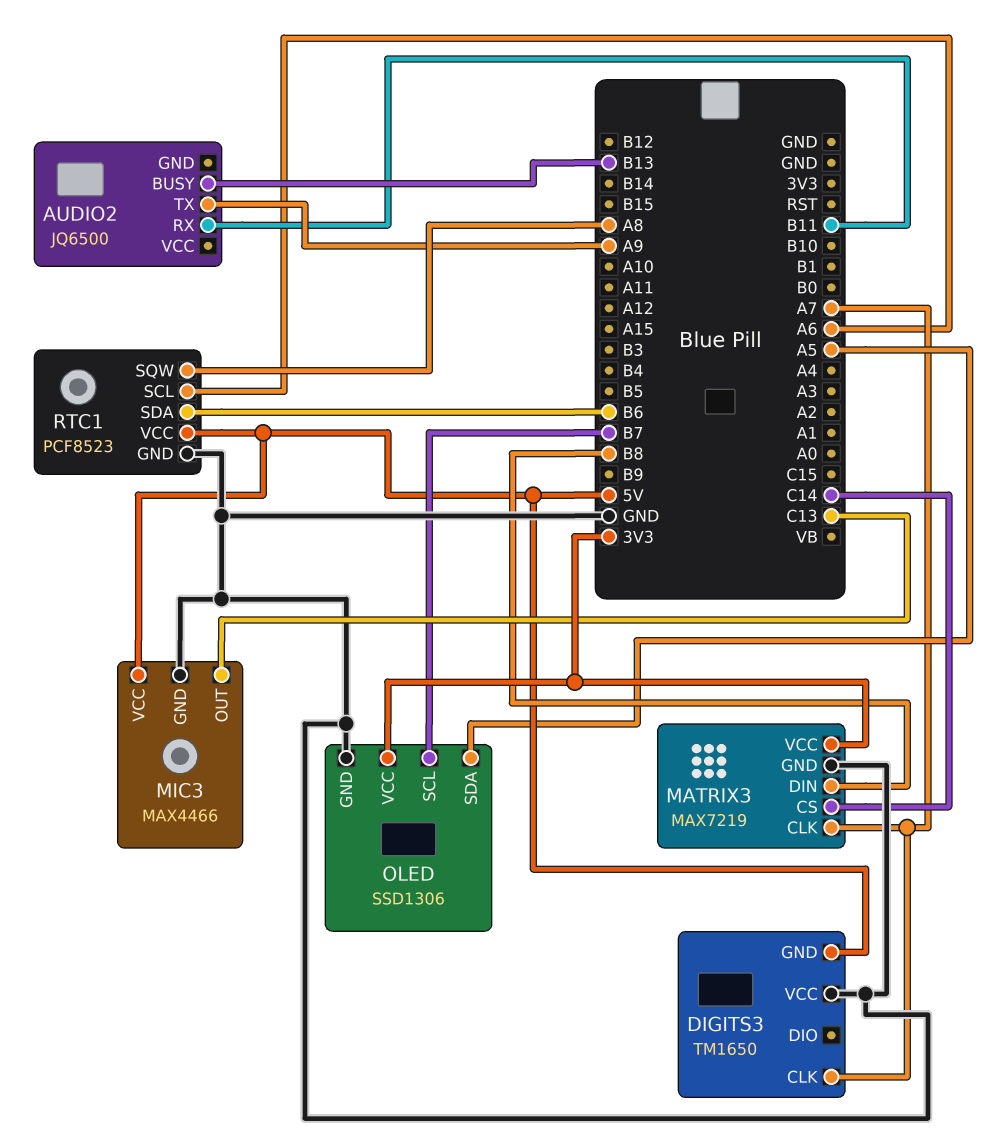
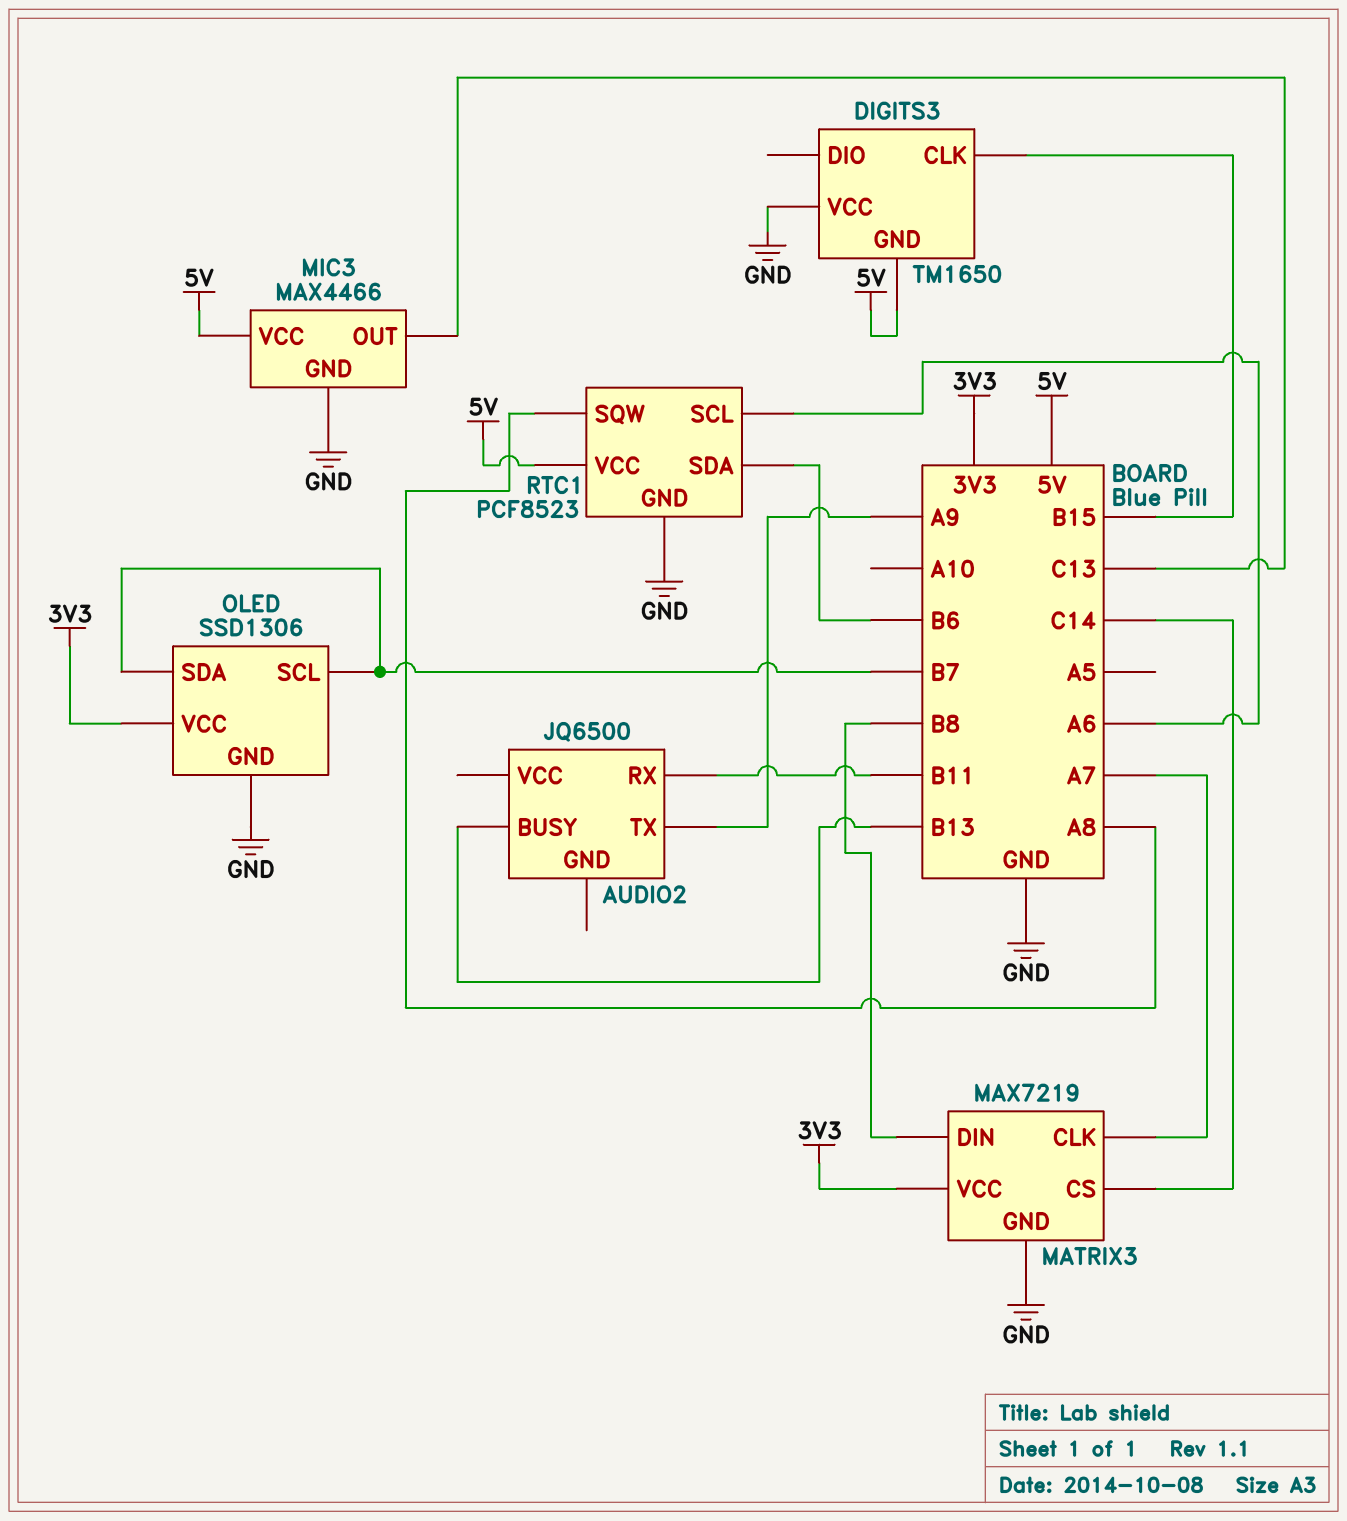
DIGITS3 pin CLK: A7 -> B15
OLED pin SDA: A5 -> B7

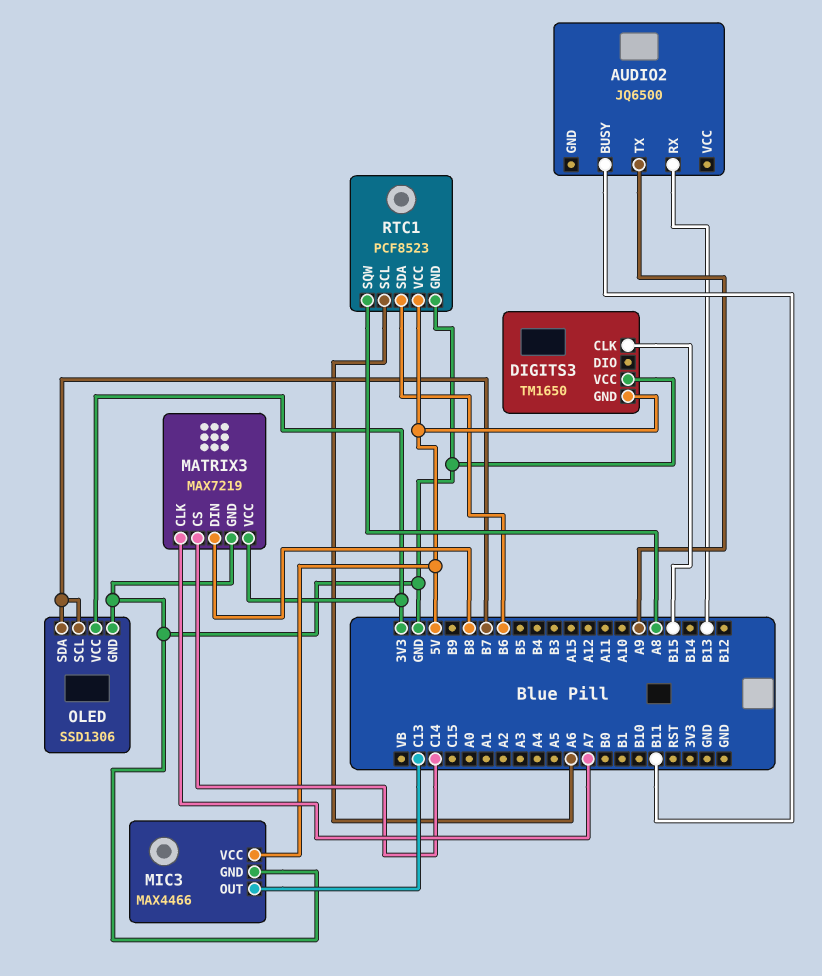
AUDIO2 pin BUSY: B13 -> B11
AUDIO2 pin RX: B11 -> B13

